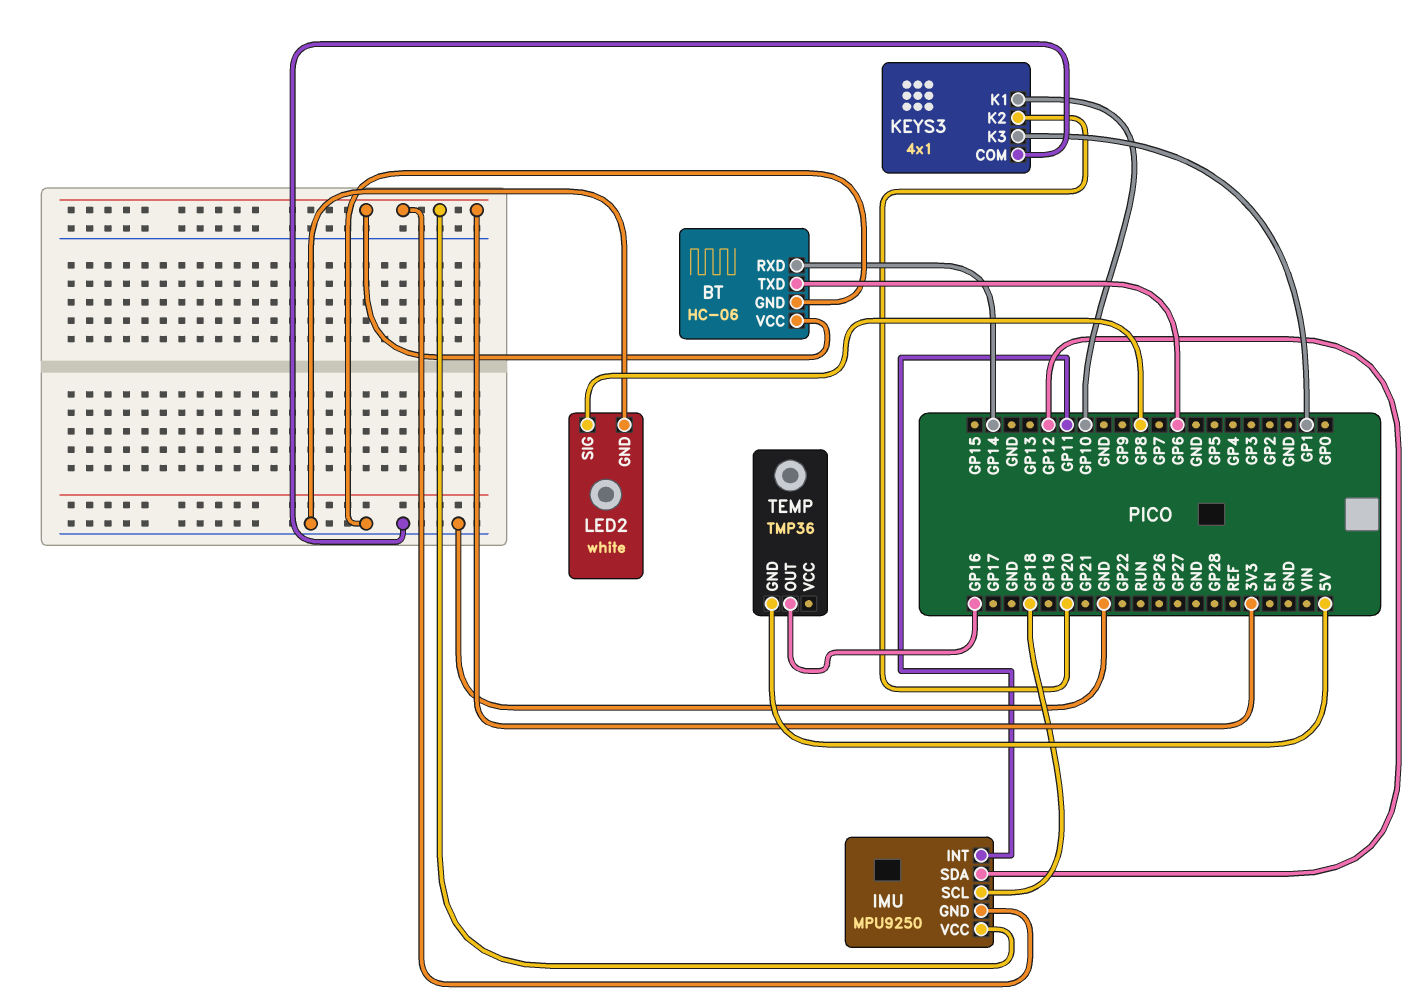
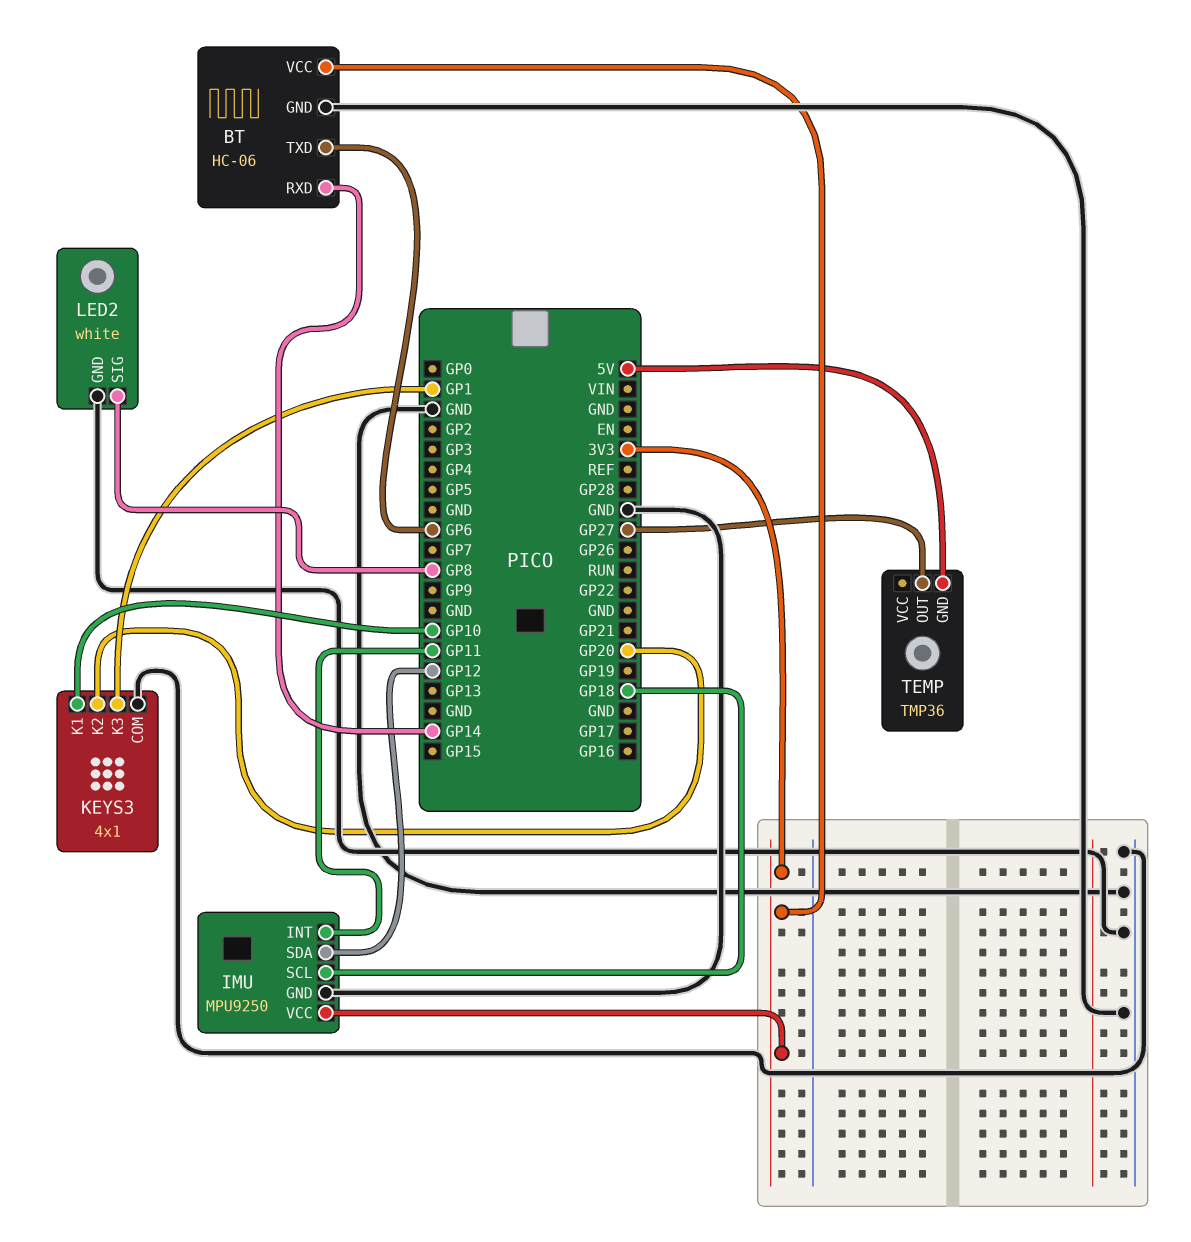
IMU pin GND: 3V3 -> GND
TEMP pin OUT: GP16 -> GP27

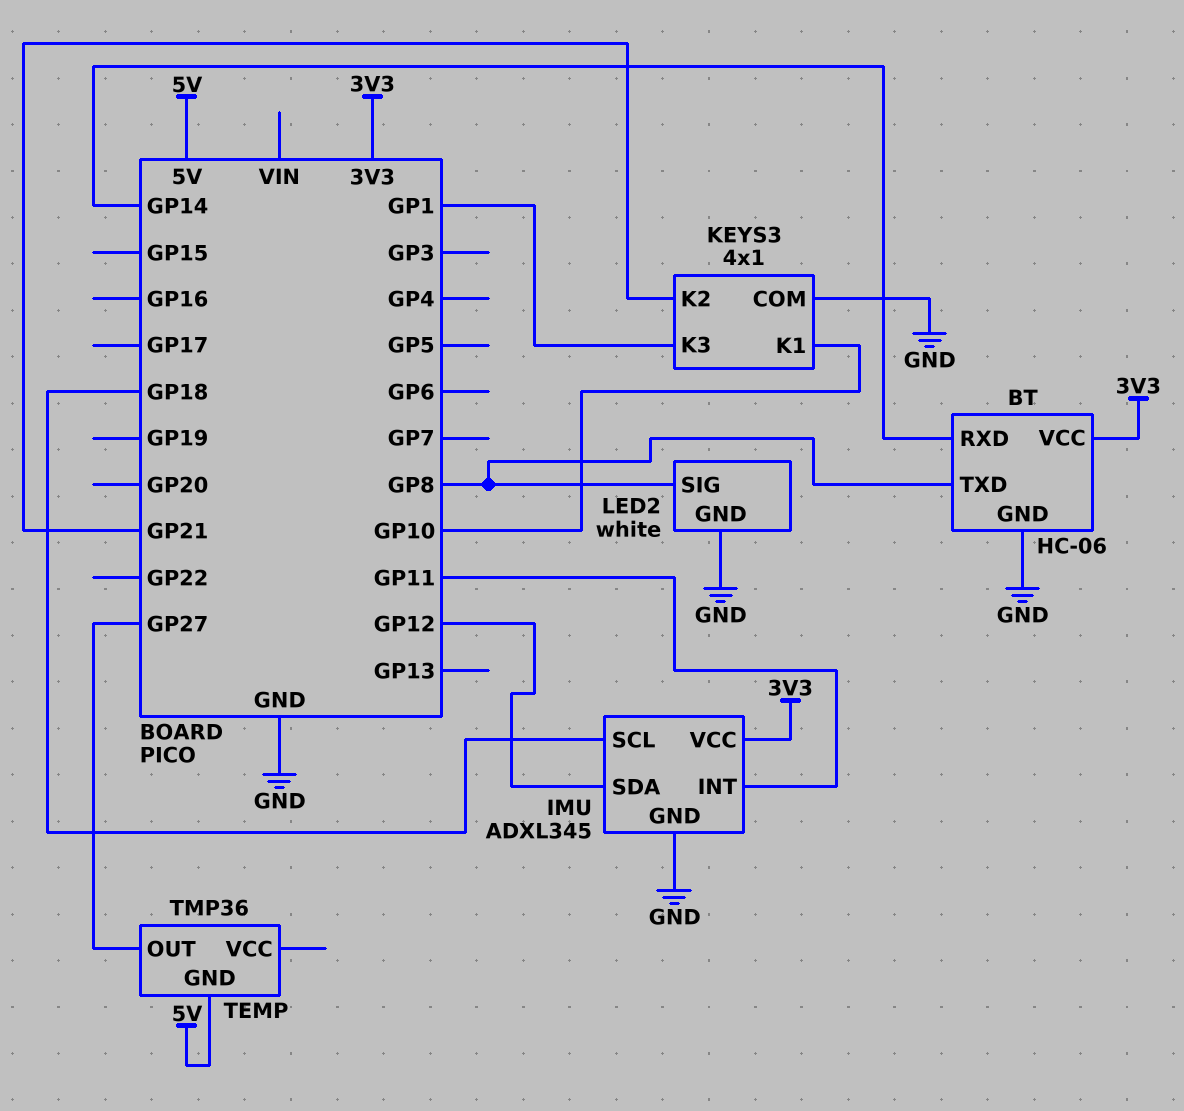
BT pin TXD: GP6 -> GP8
IMU: MPU9250 -> ADXL345
KEYS3 pin K2: GP20 -> GP21

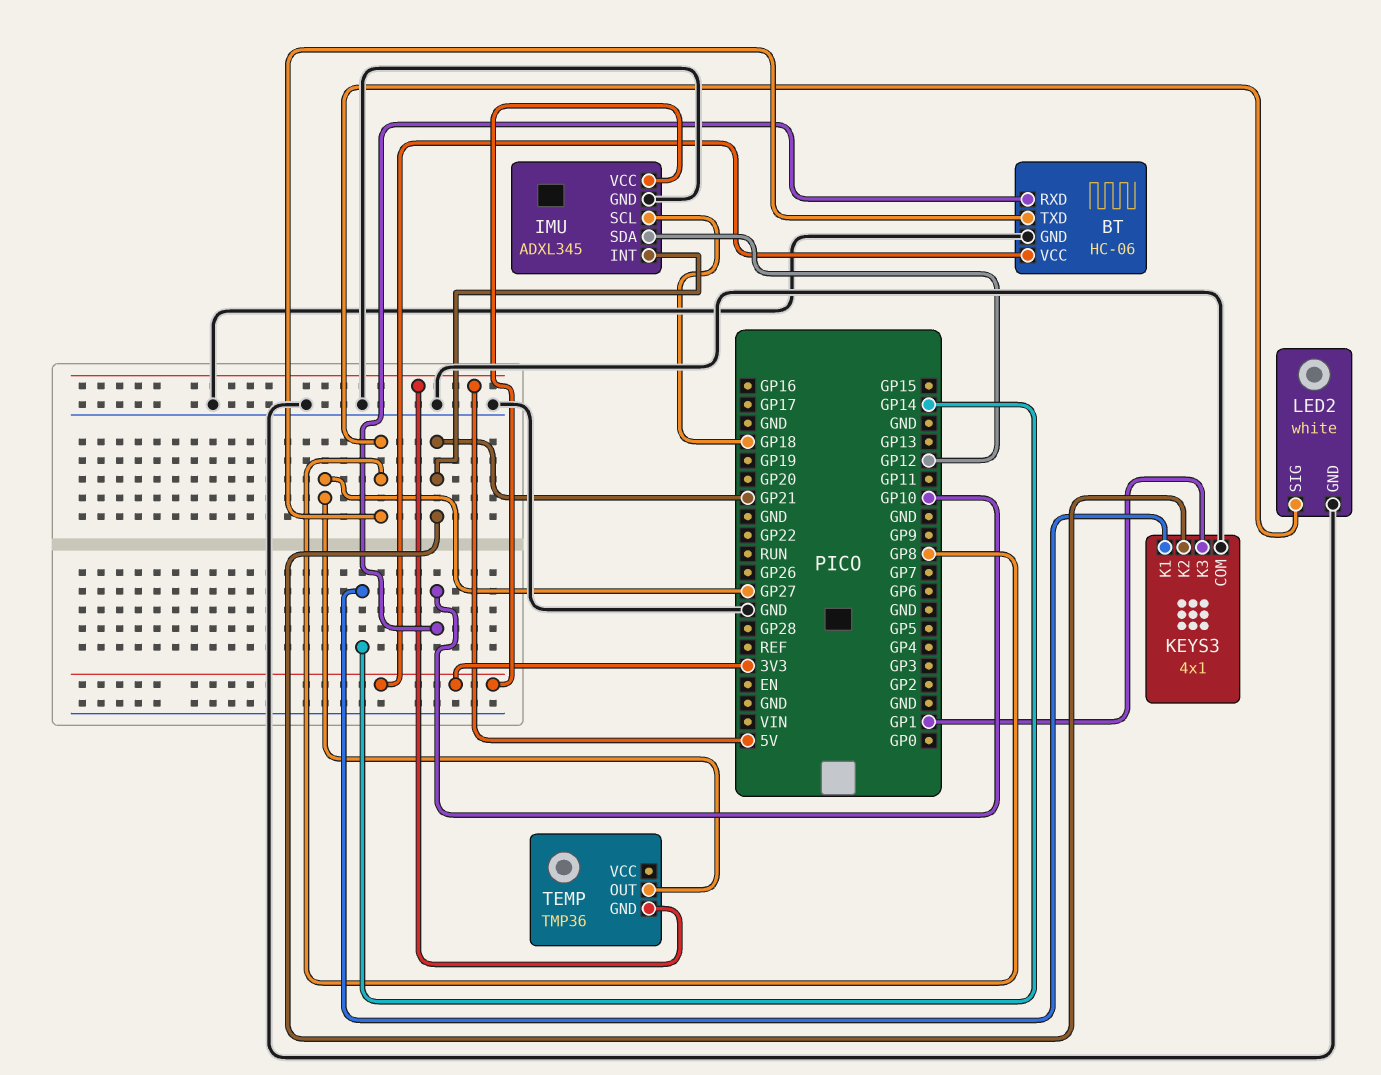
BT pin RXD: GP14 -> GP10
IMU pin INT: GP11 -> GP21
KEYS3 pin K1: GP10 -> GP14

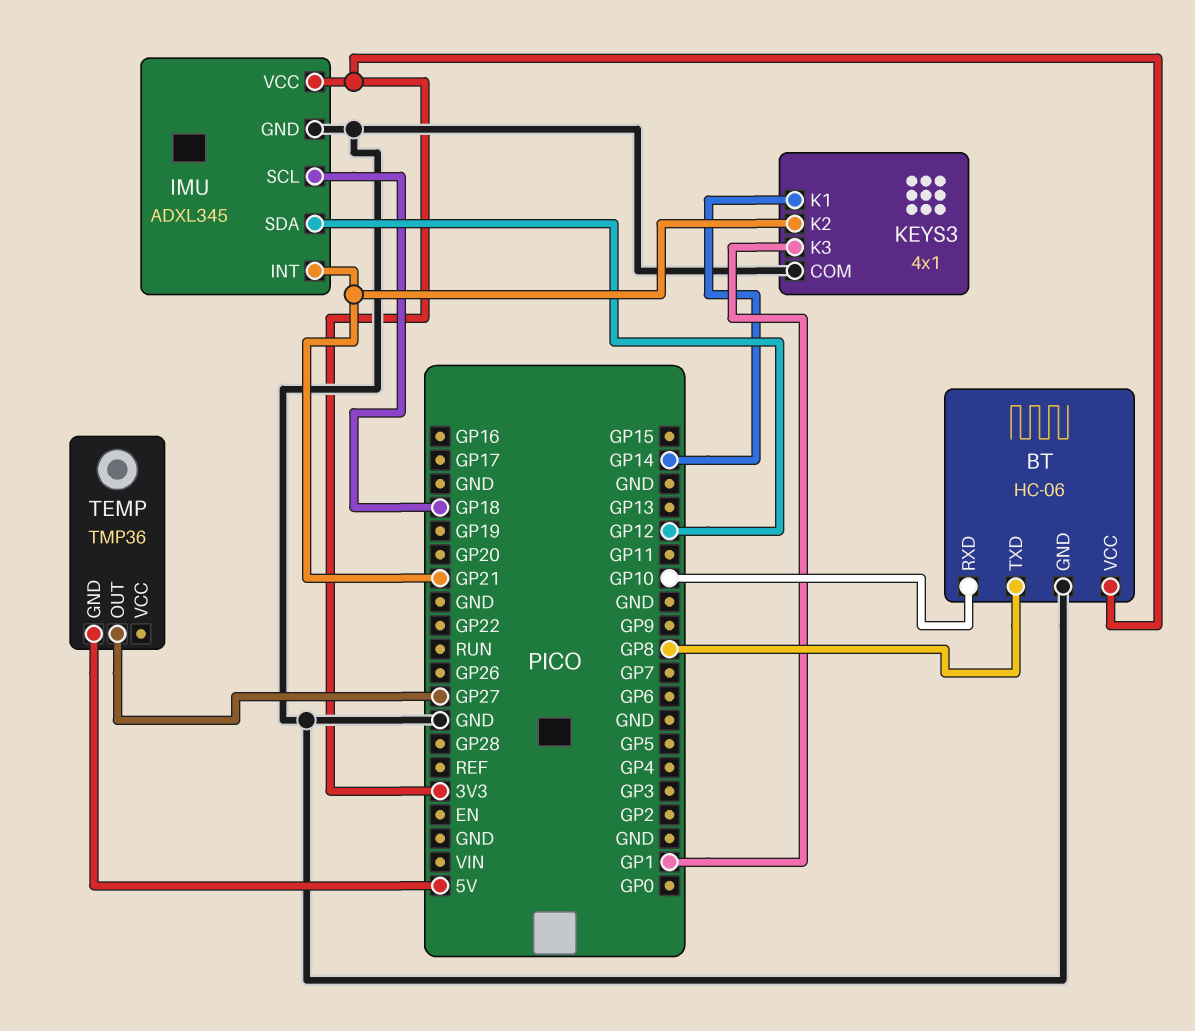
LED2: white -> none
LED2 pin GND: GND -> none
LED2 pin SIG: GP8 -> none

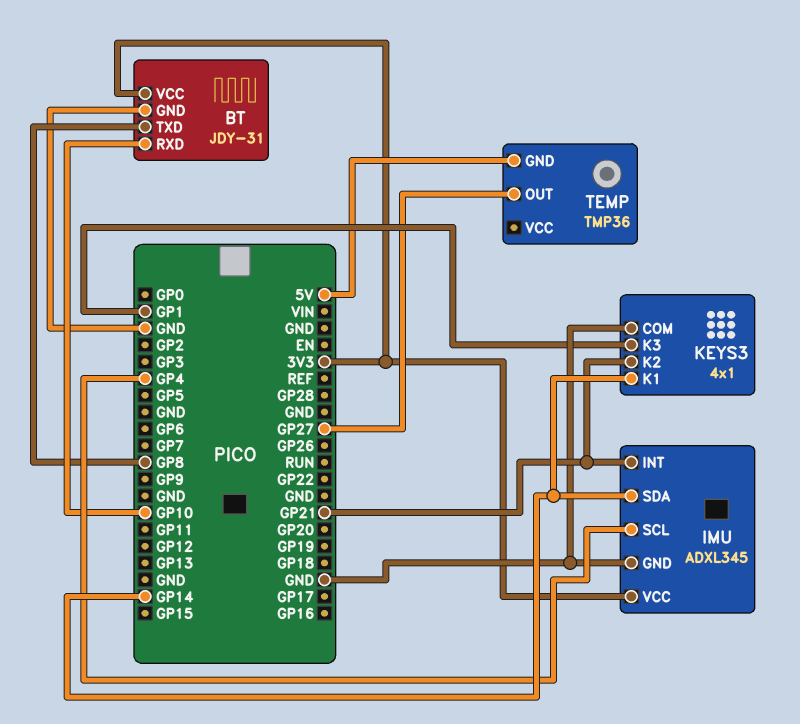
BT: HC-06 -> JDY-31
IMU pin SCL: GP18 -> GP4
IMU pin SDA: GP12 -> GP14

